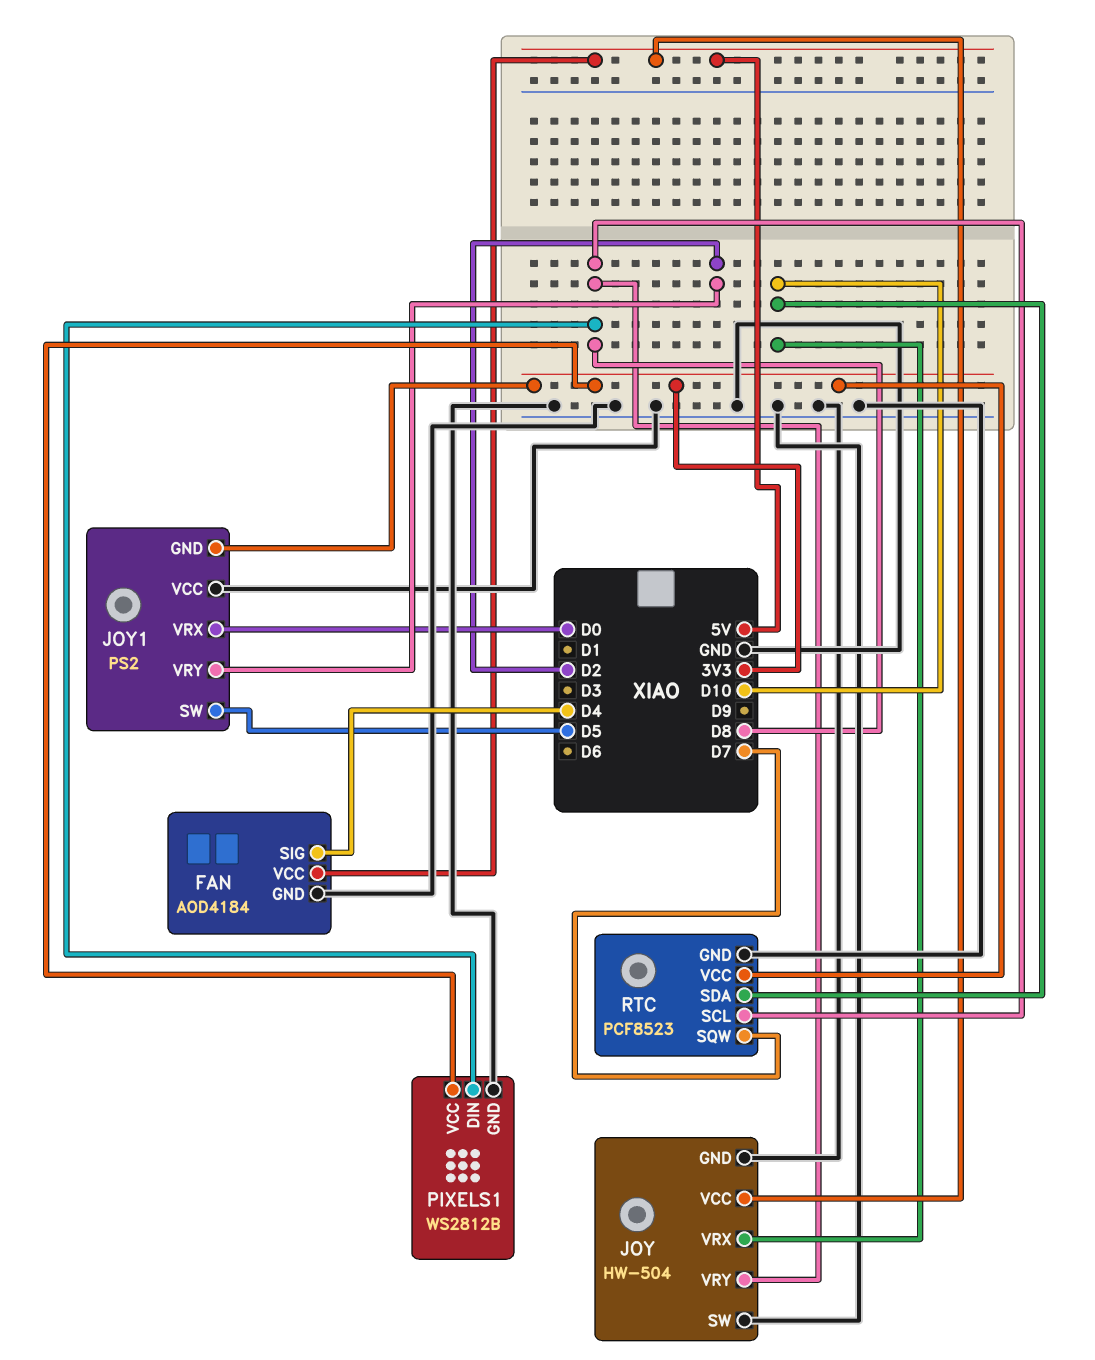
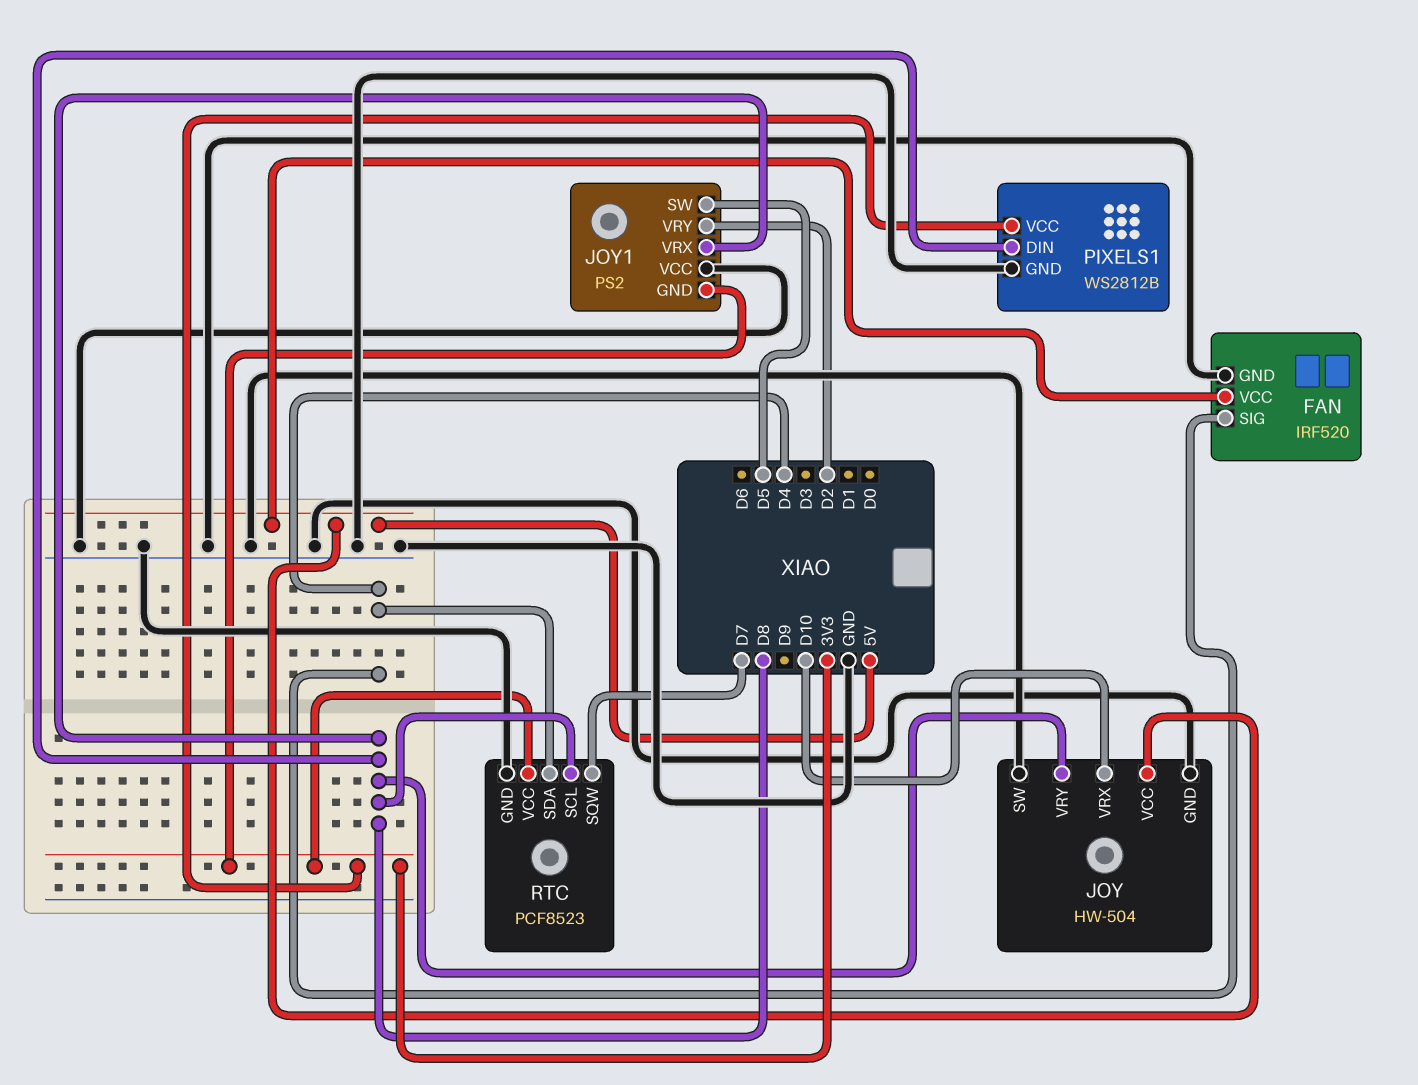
FAN: AOD4184 -> IRF520
JOY1 pin VRX: D0 -> D8
RTC pin SDA: D10 -> D4

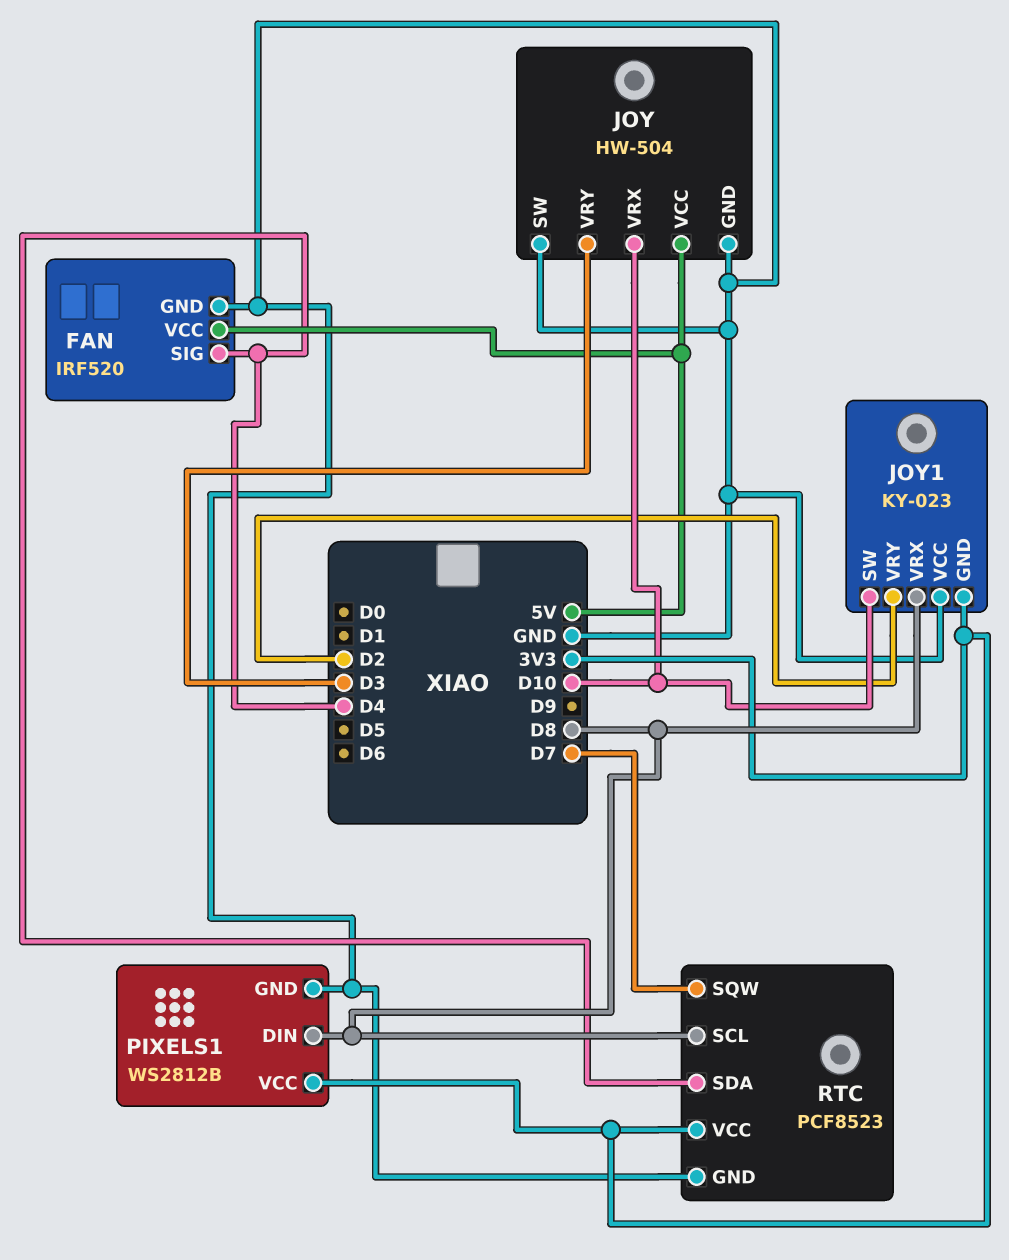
JOY pin VRY: D8 -> D3
JOY1: PS2 -> KY-023
JOY1 pin SW: D5 -> D10

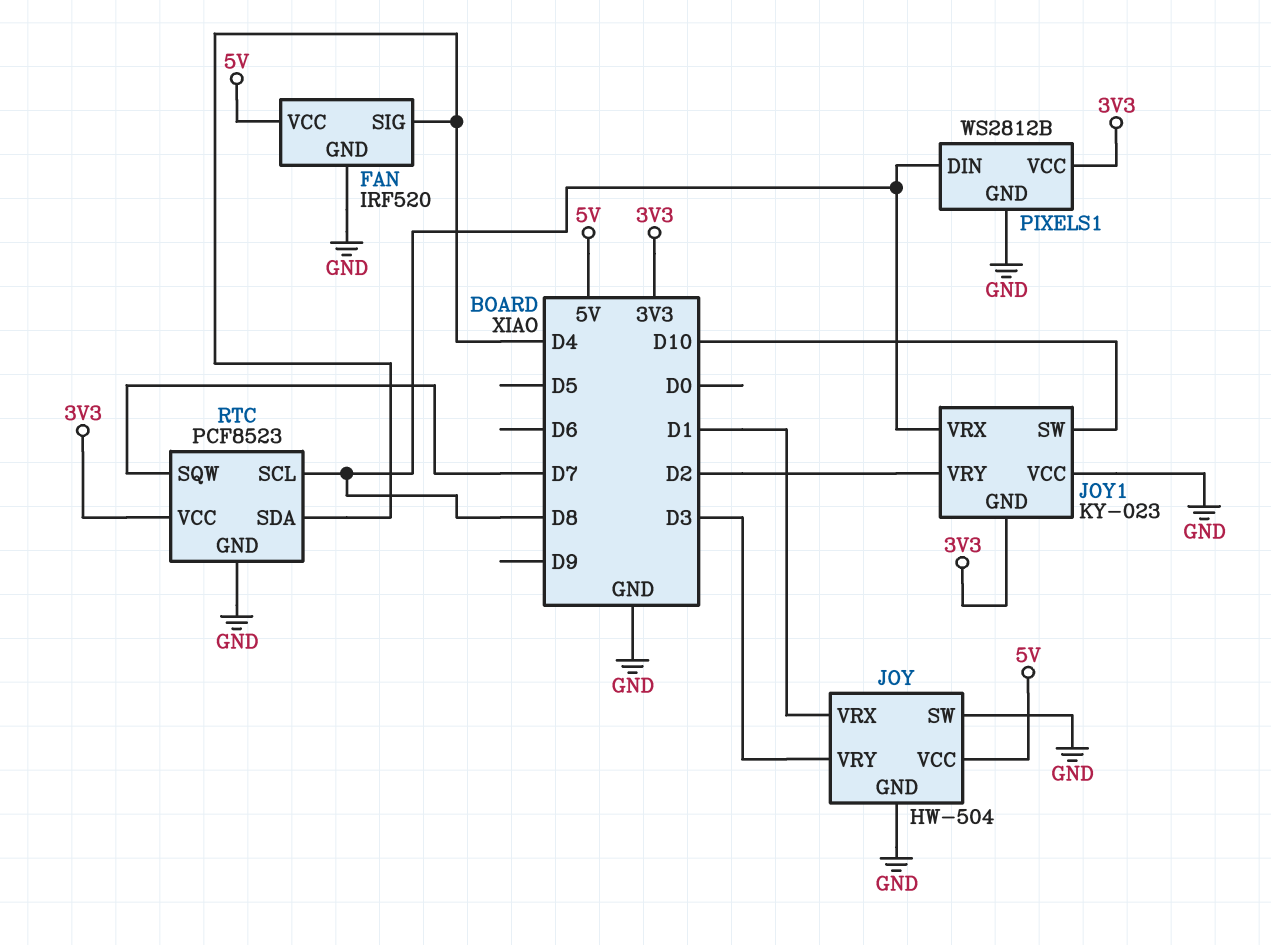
JOY pin VRX: D10 -> D1

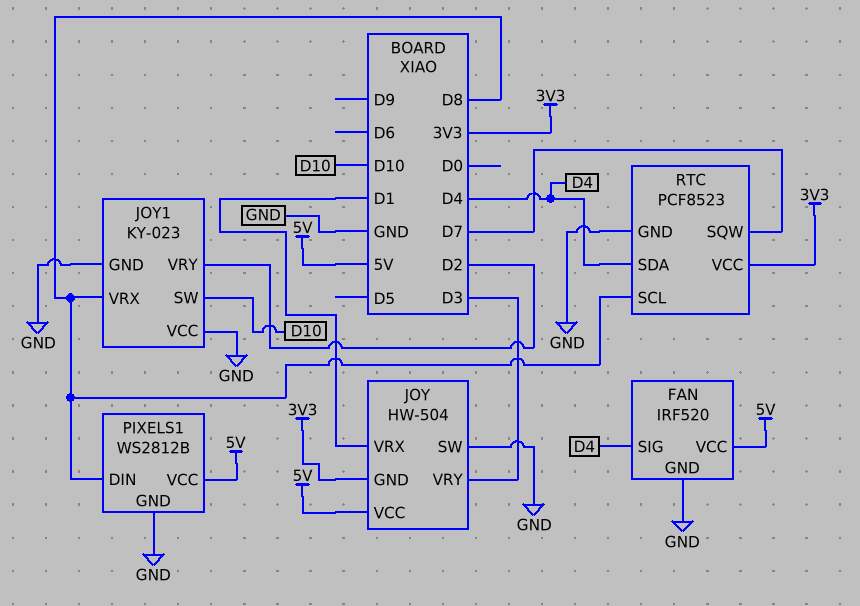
JOY pin GND: GND -> 3V3
JOY1 pin GND: 3V3 -> GND
PIXELS1 pin VCC: 3V3 -> 5V

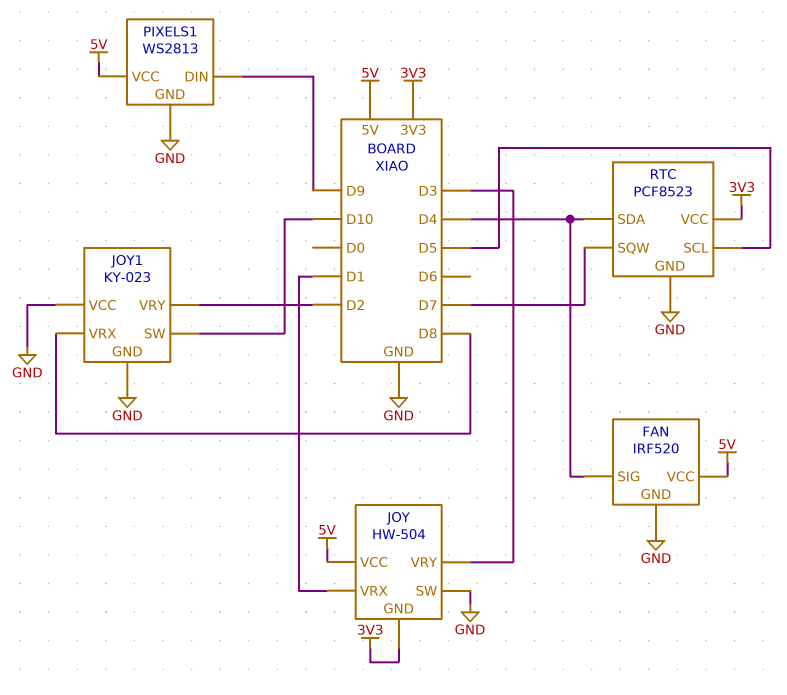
PIXELS1: WS2812B -> WS2813
PIXELS1 pin DIN: D8 -> D9
RTC pin SCL: D8 -> D5

